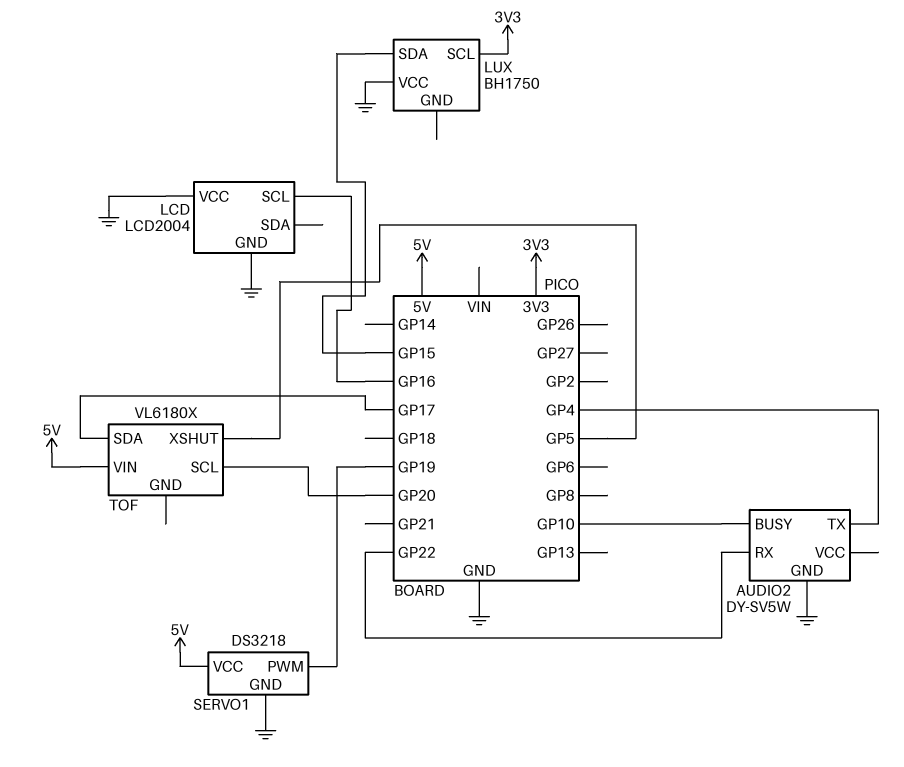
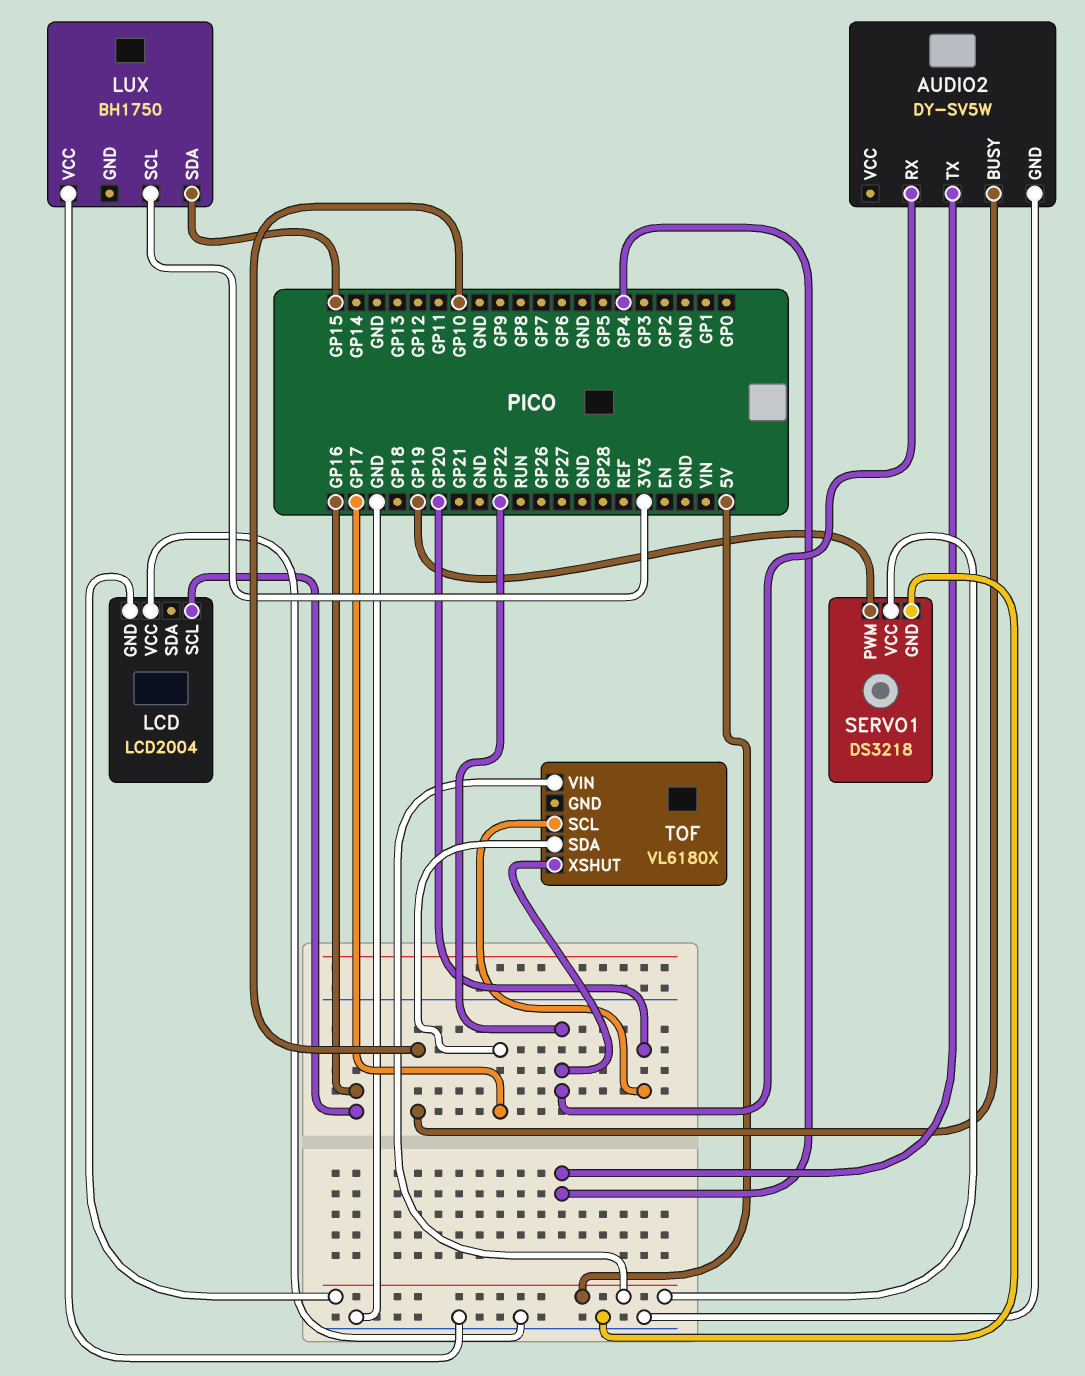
LCD pin GND: GND -> 5V
TOF pin XSHUT: GP5 -> GP22

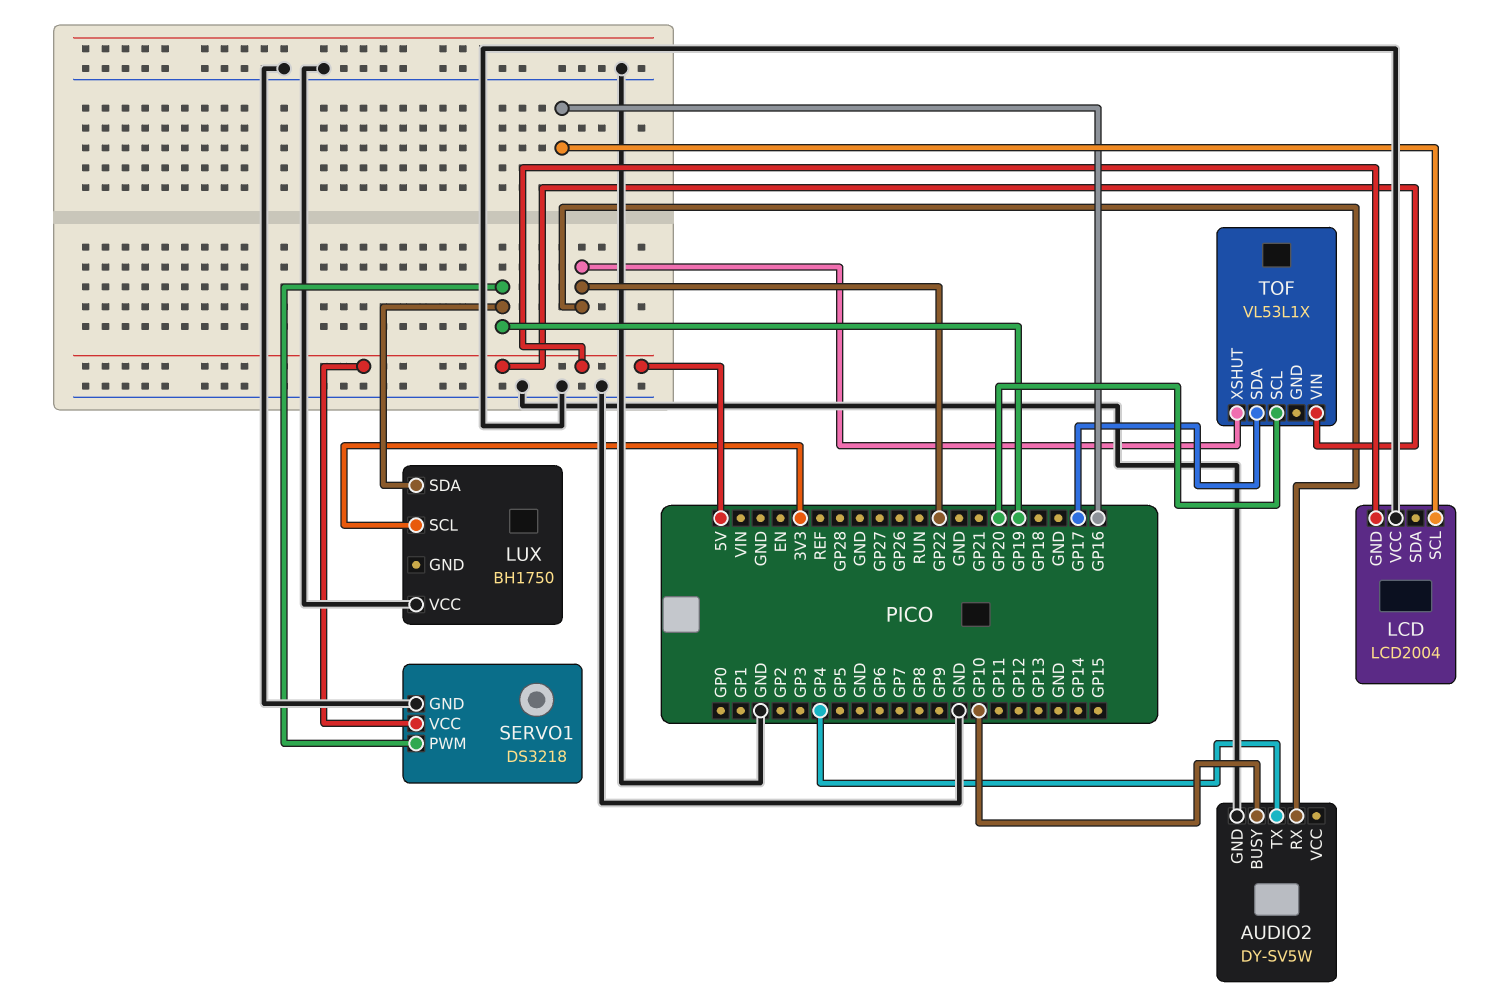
LUX pin SDA: GP15 -> GP19
TOF: VL6180X -> VL53L1X

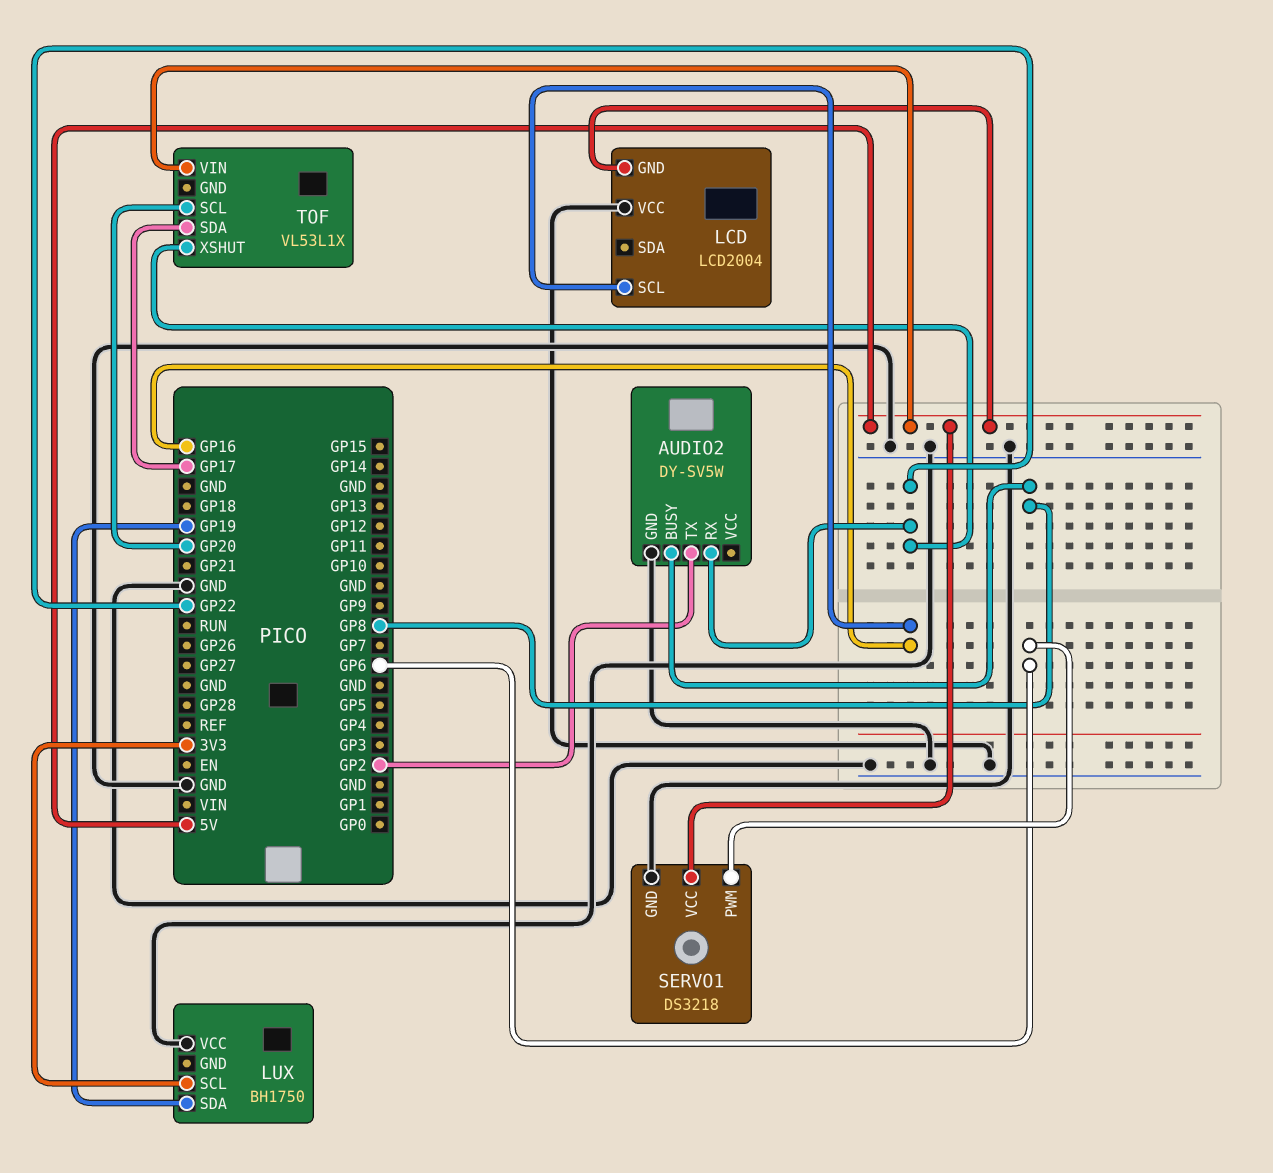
AUDIO2 pin BUSY: GP10 -> GP8
AUDIO2 pin TX: GP4 -> GP2
SERVO1 pin PWM: GP19 -> GP6

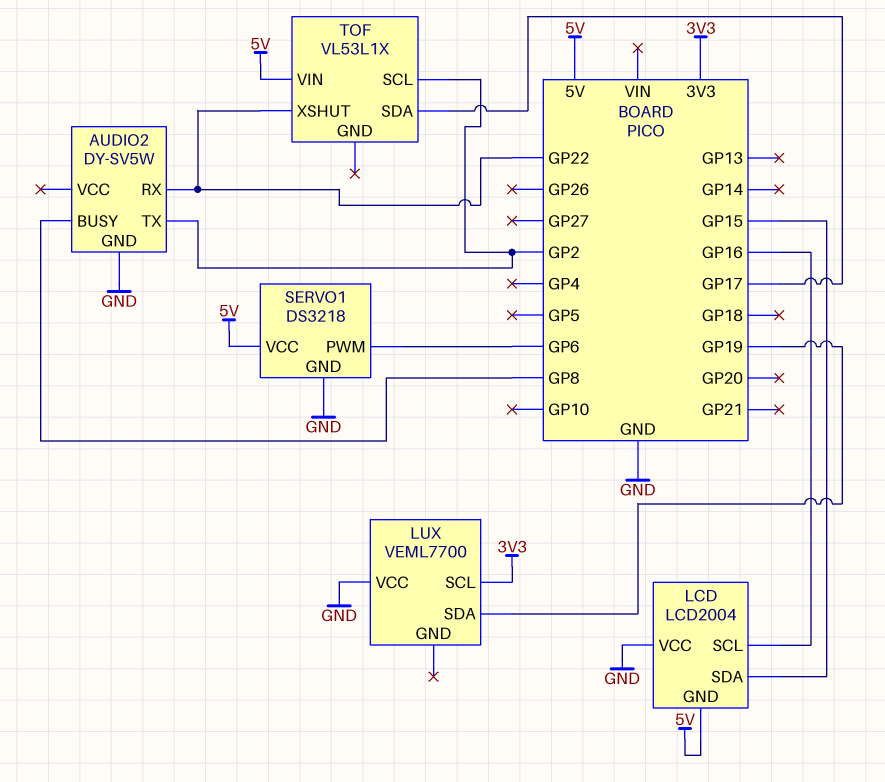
LCD pin SDA: none -> GP15
LUX: BH1750 -> VEML7700
TOF pin SCL: GP20 -> GP2

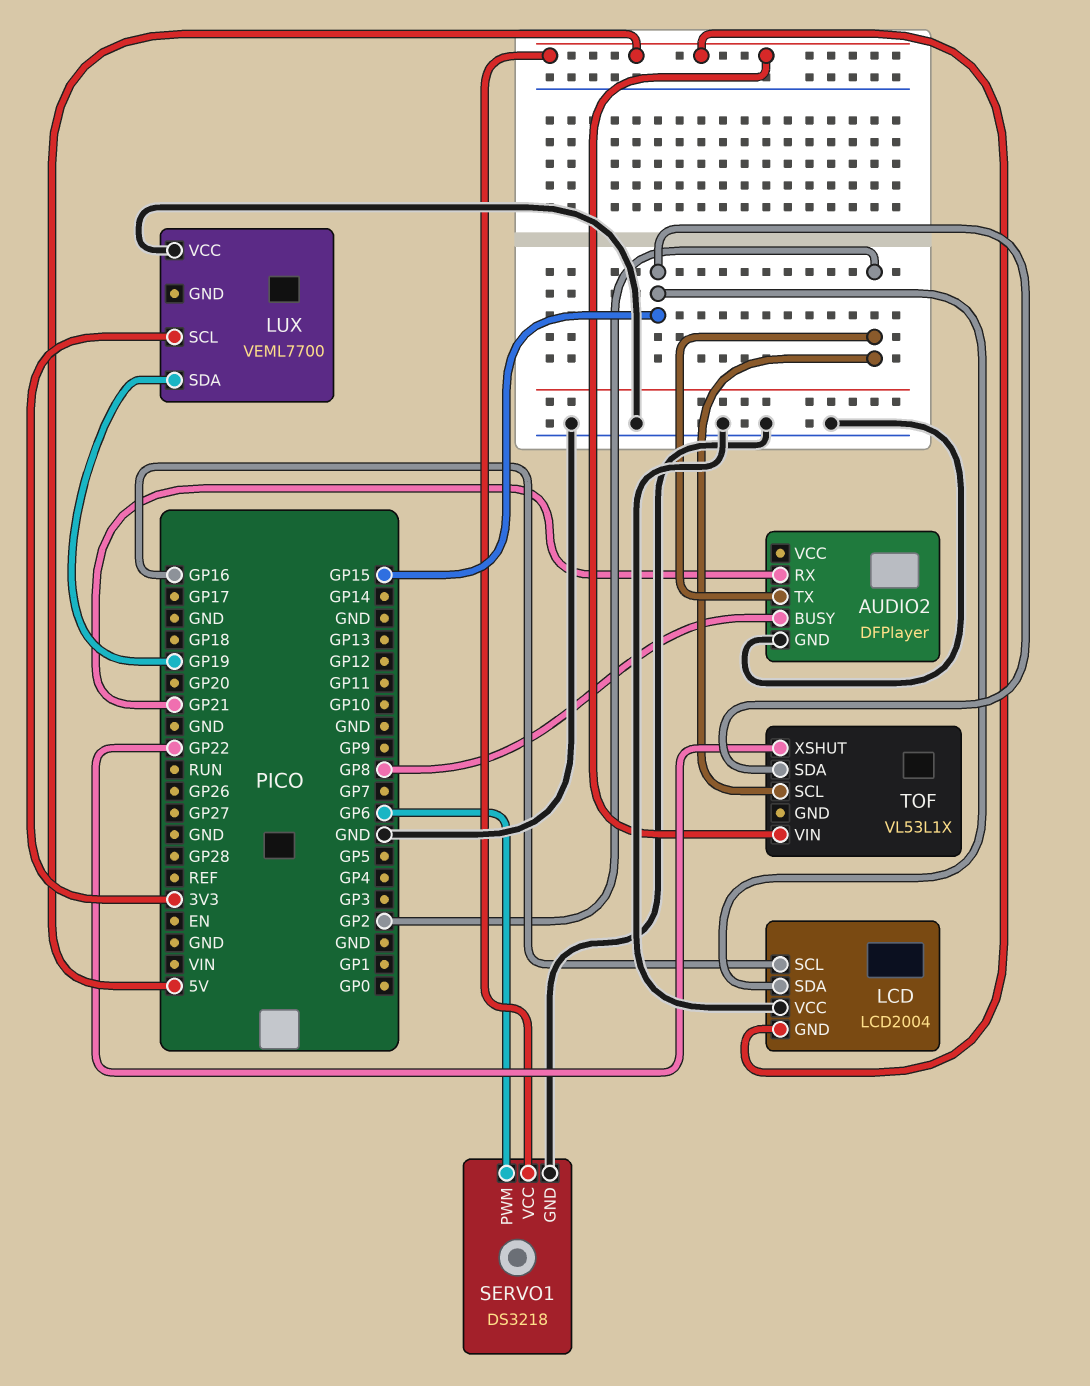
AUDIO2: DY-SV5W -> DFPlayer
AUDIO2 pin RX: GP22 -> GP21
TOF pin SDA: GP17 -> GP15

